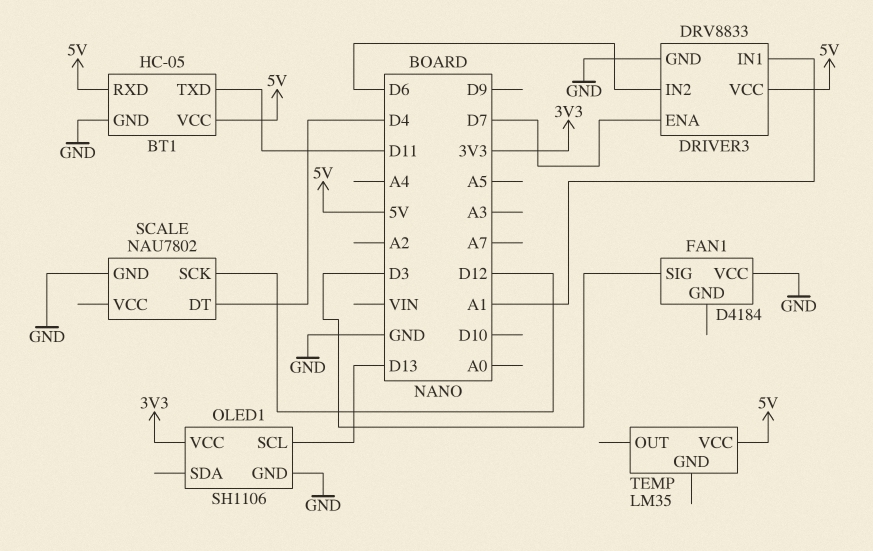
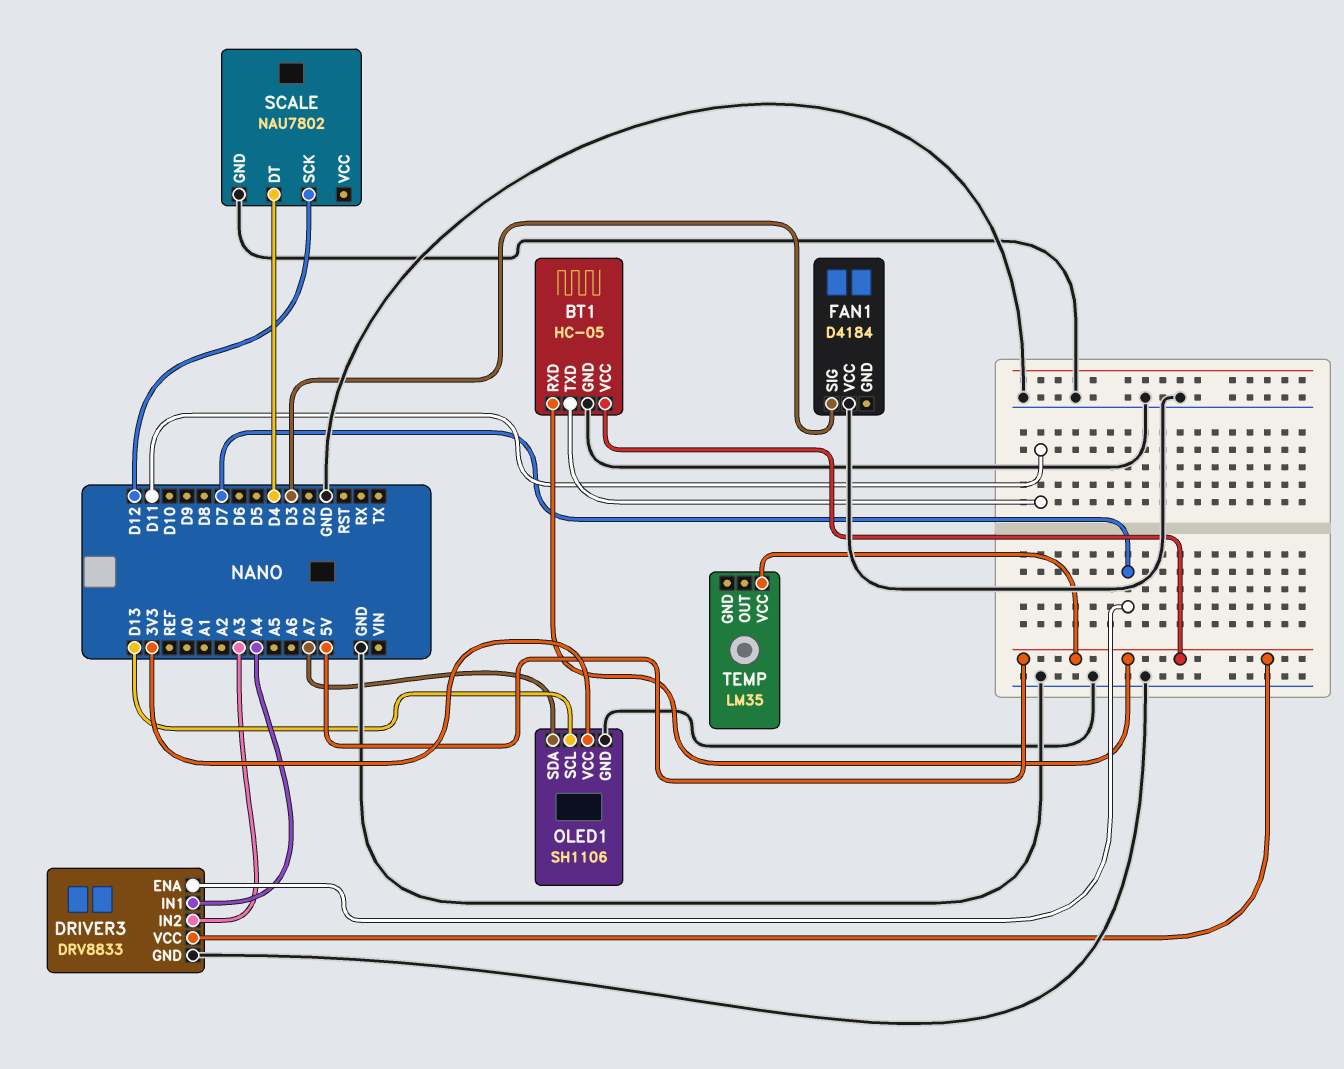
DRIVER3 pin IN1: A1 -> A4
DRIVER3 pin IN2: D6 -> A3
OLED1 pin SDA: none -> A7

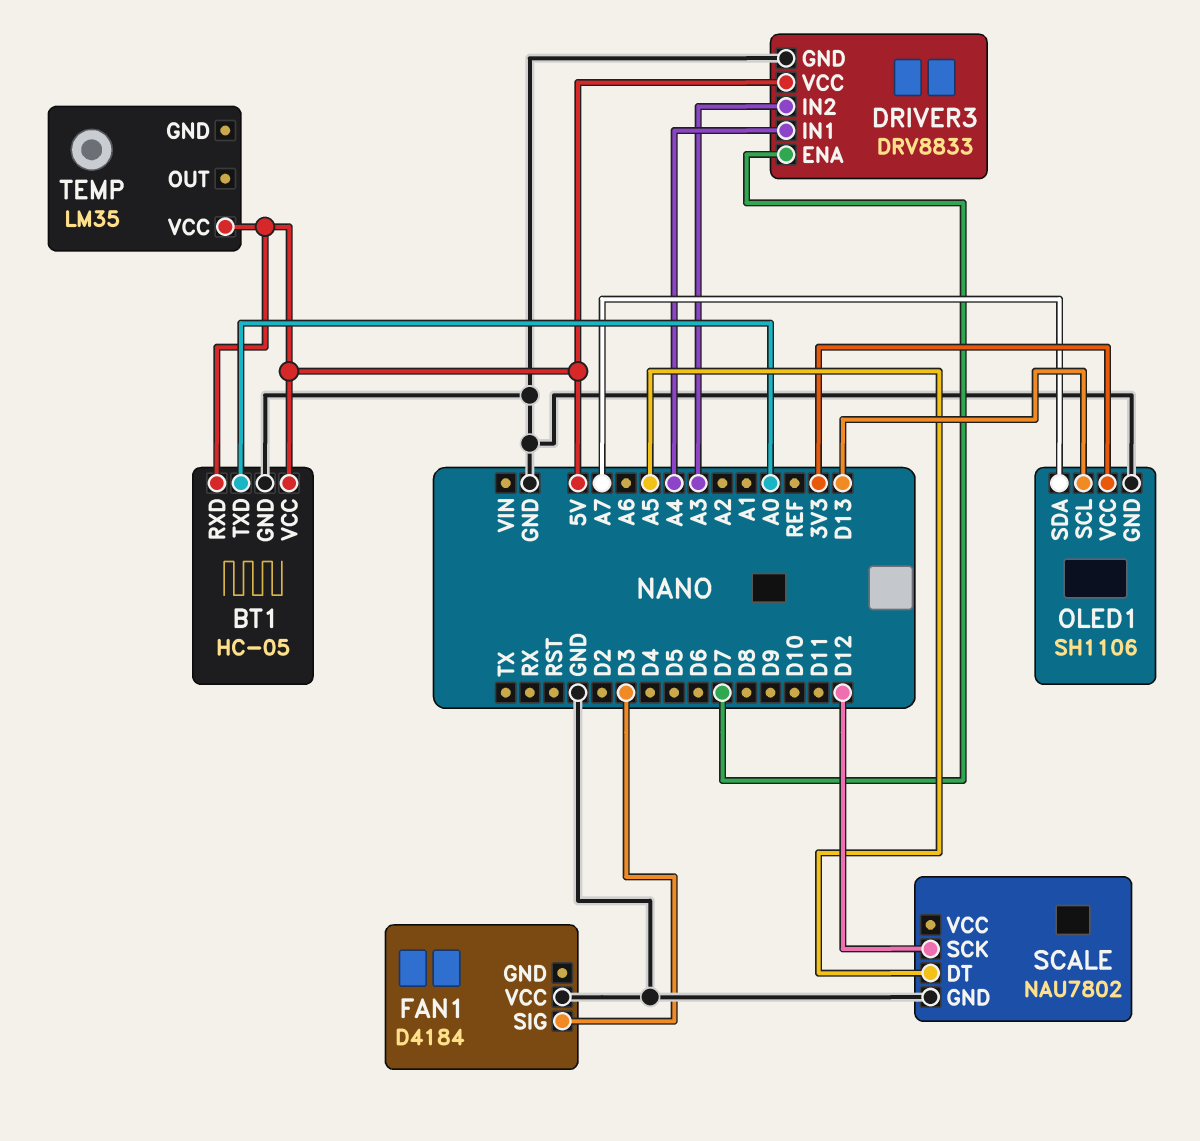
BT1 pin TXD: D11 -> A0
SCALE pin DT: D4 -> A5

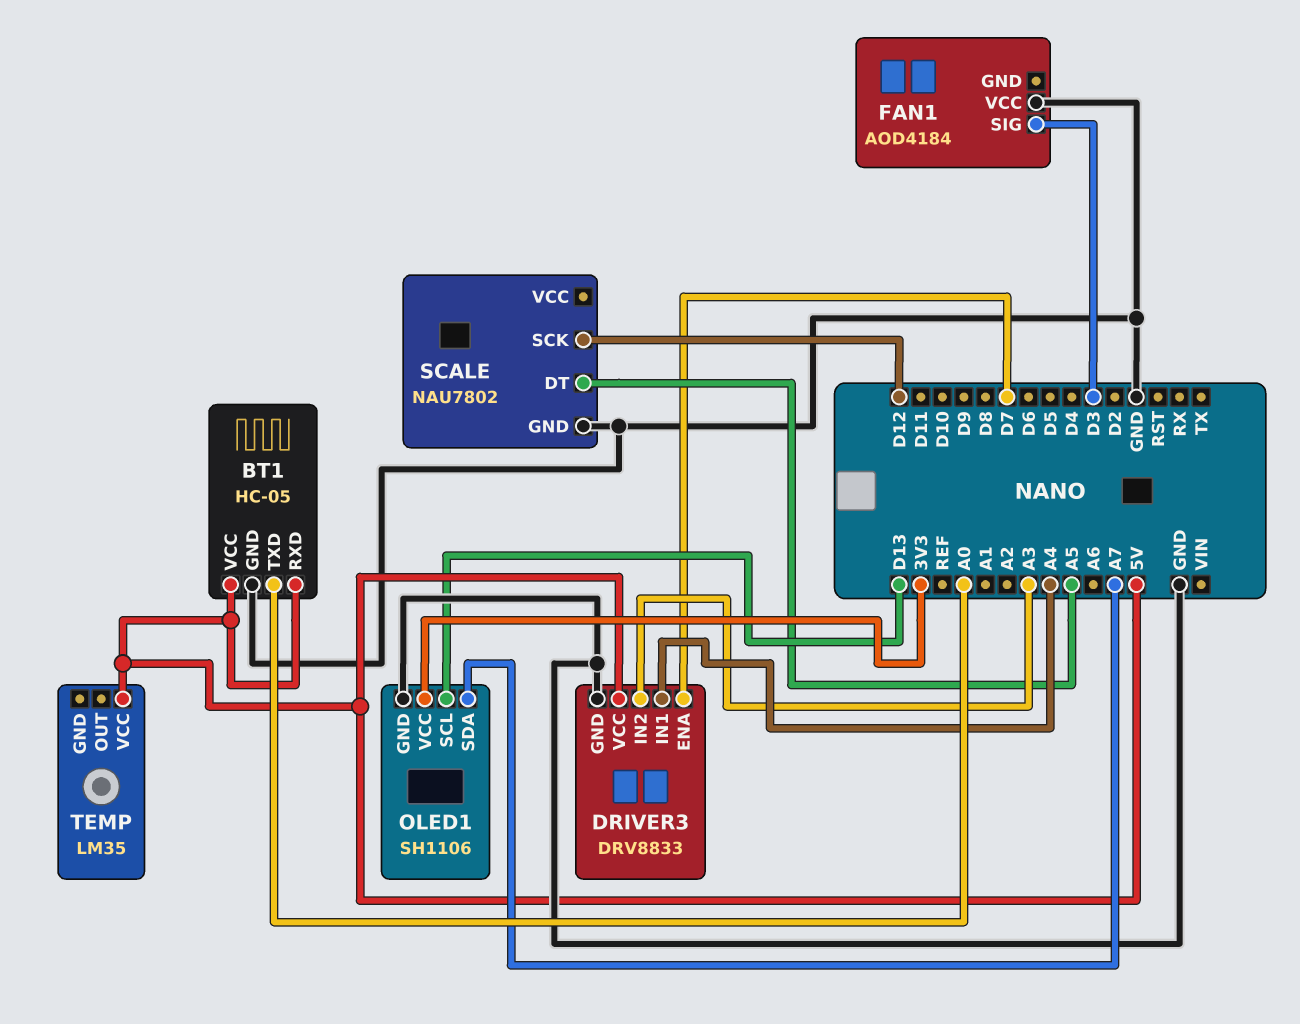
FAN1: D4184 -> AOD4184

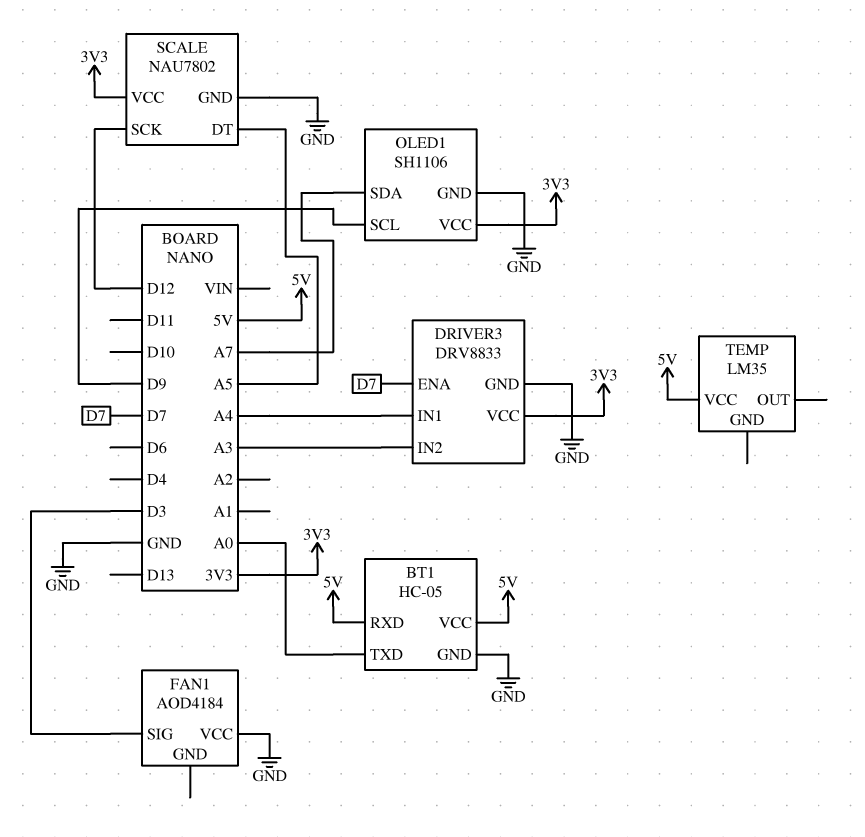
DRIVER3 pin VCC: 5V -> 3V3
OLED1 pin SCL: D13 -> D9
SCALE pin VCC: none -> 3V3

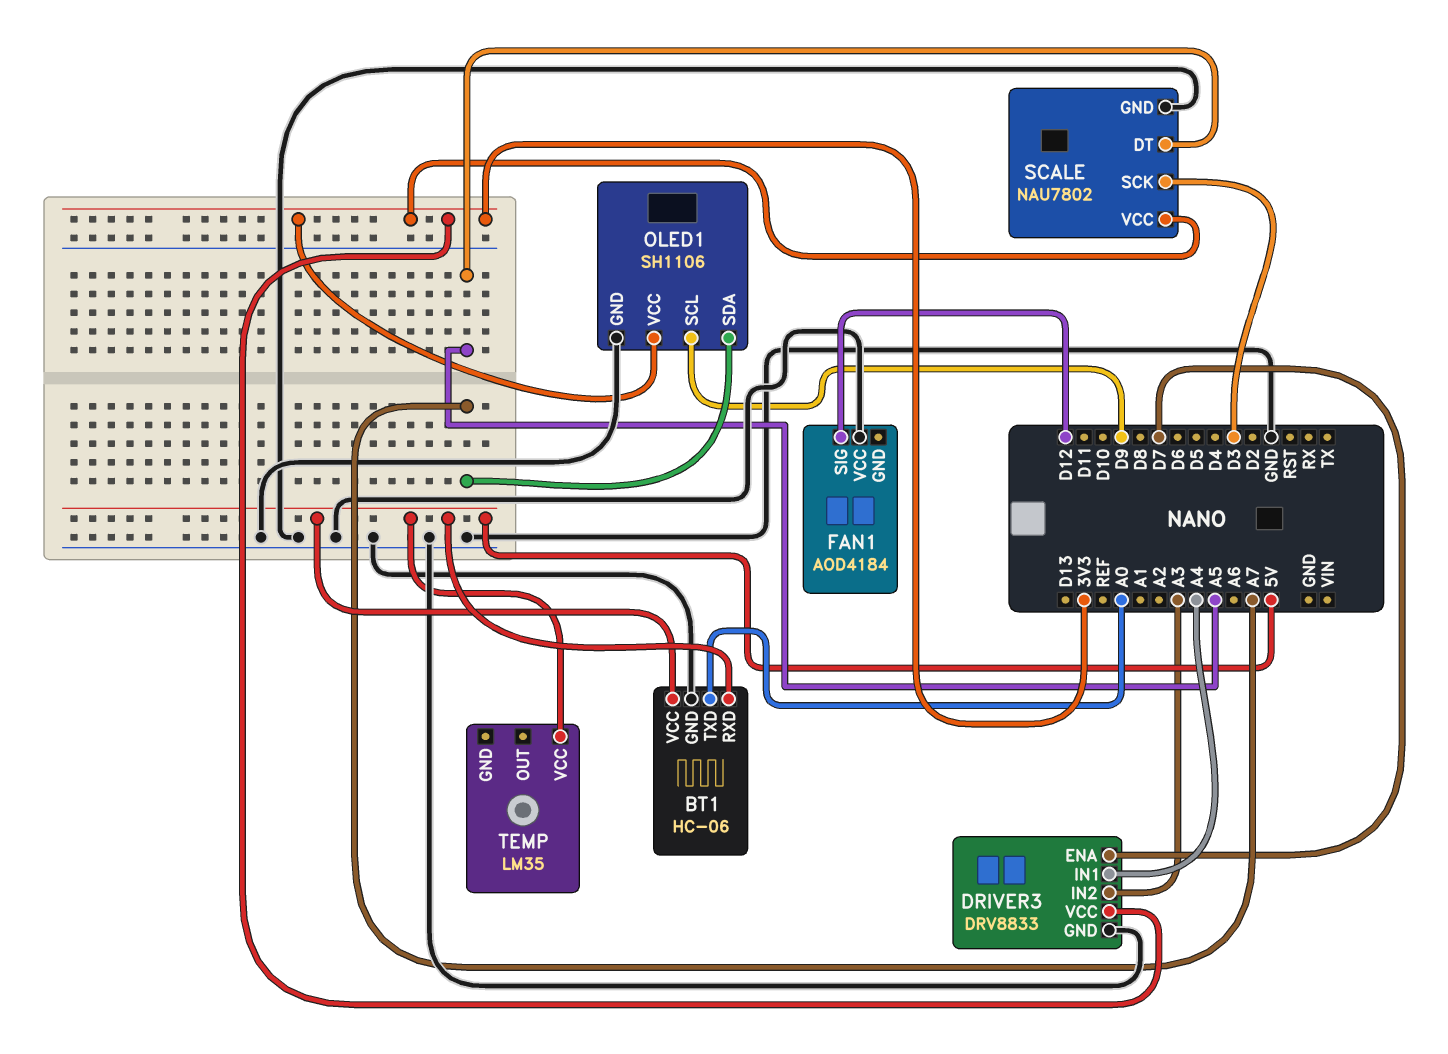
BT1: HC-05 -> HC-06
FAN1 pin SIG: D3 -> D12
SCALE pin SCK: D12 -> D3

